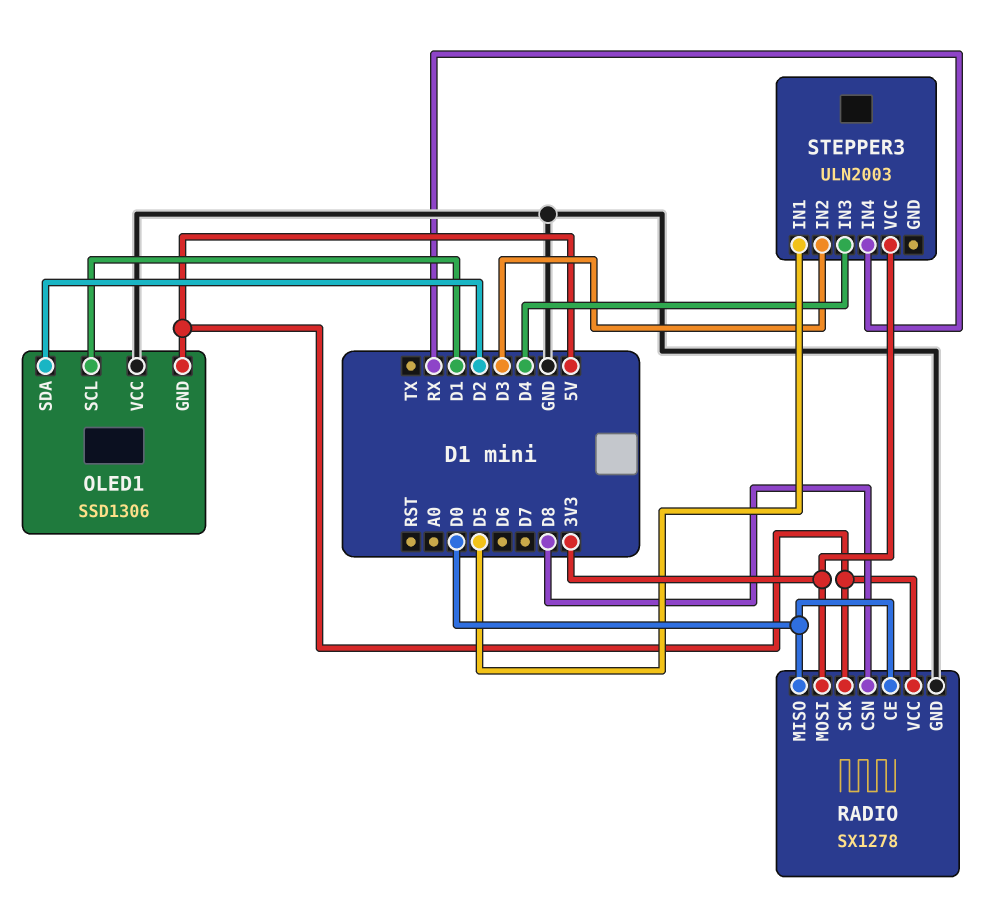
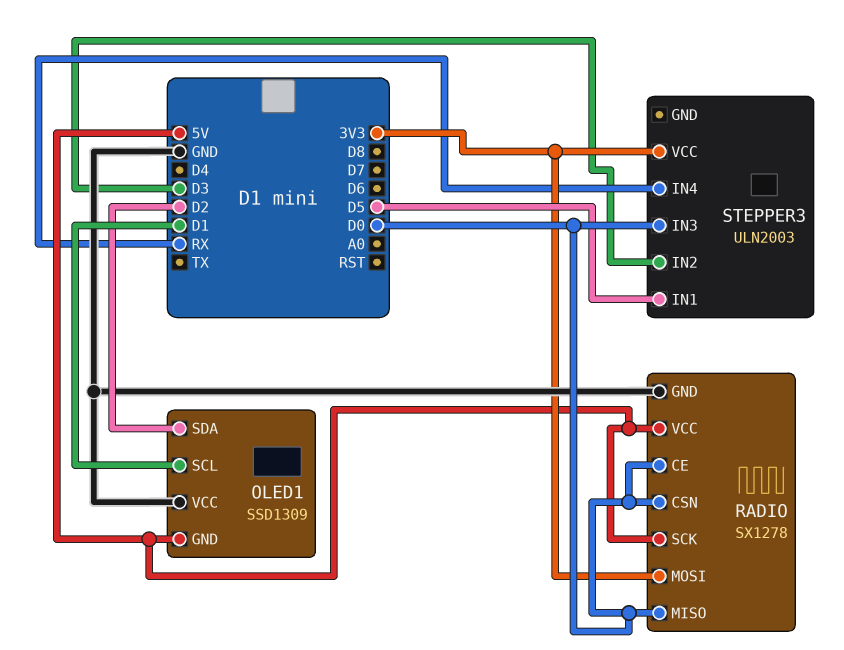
OLED1: SSD1306 -> SSD1309
RADIO pin CSN: D8 -> D0
STEPPER3 pin IN3: D4 -> D0

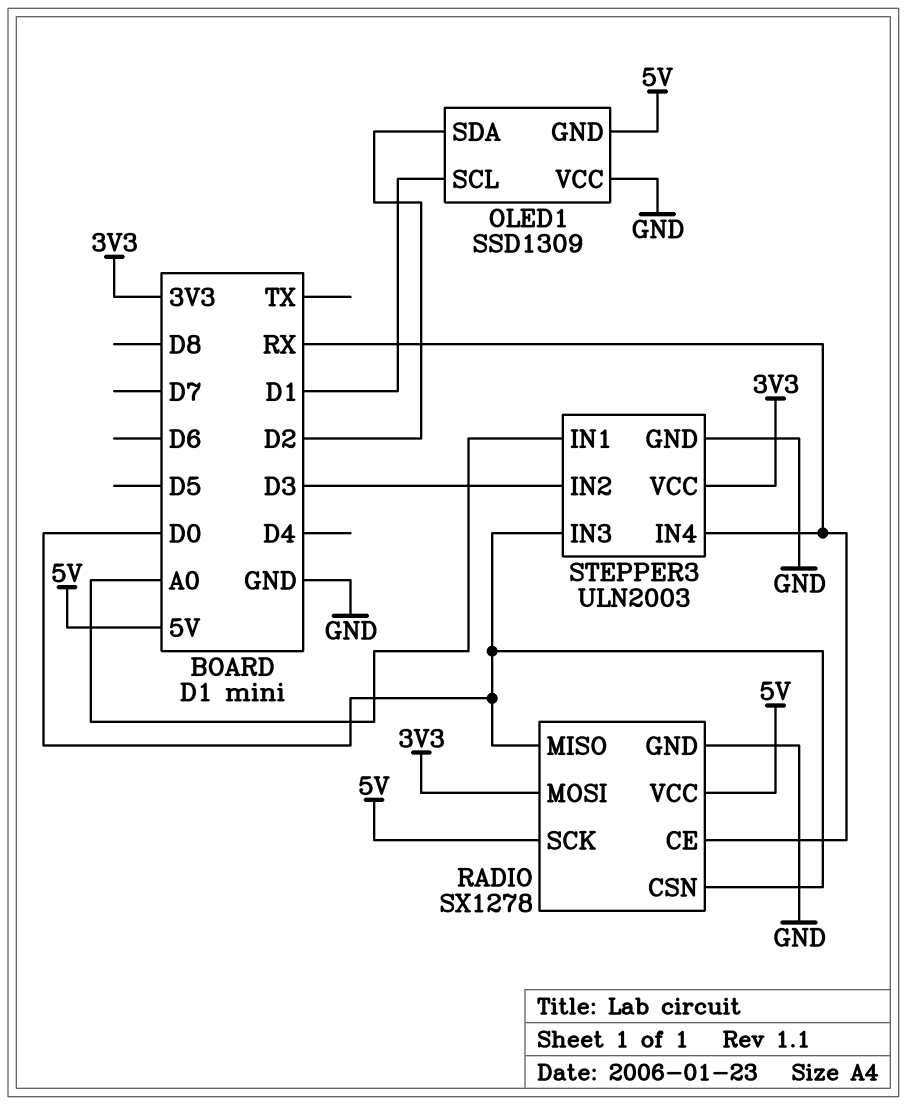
RADIO pin CE: D0 -> RX
STEPPER3 pin GND: none -> GND
STEPPER3 pin IN1: D5 -> A0

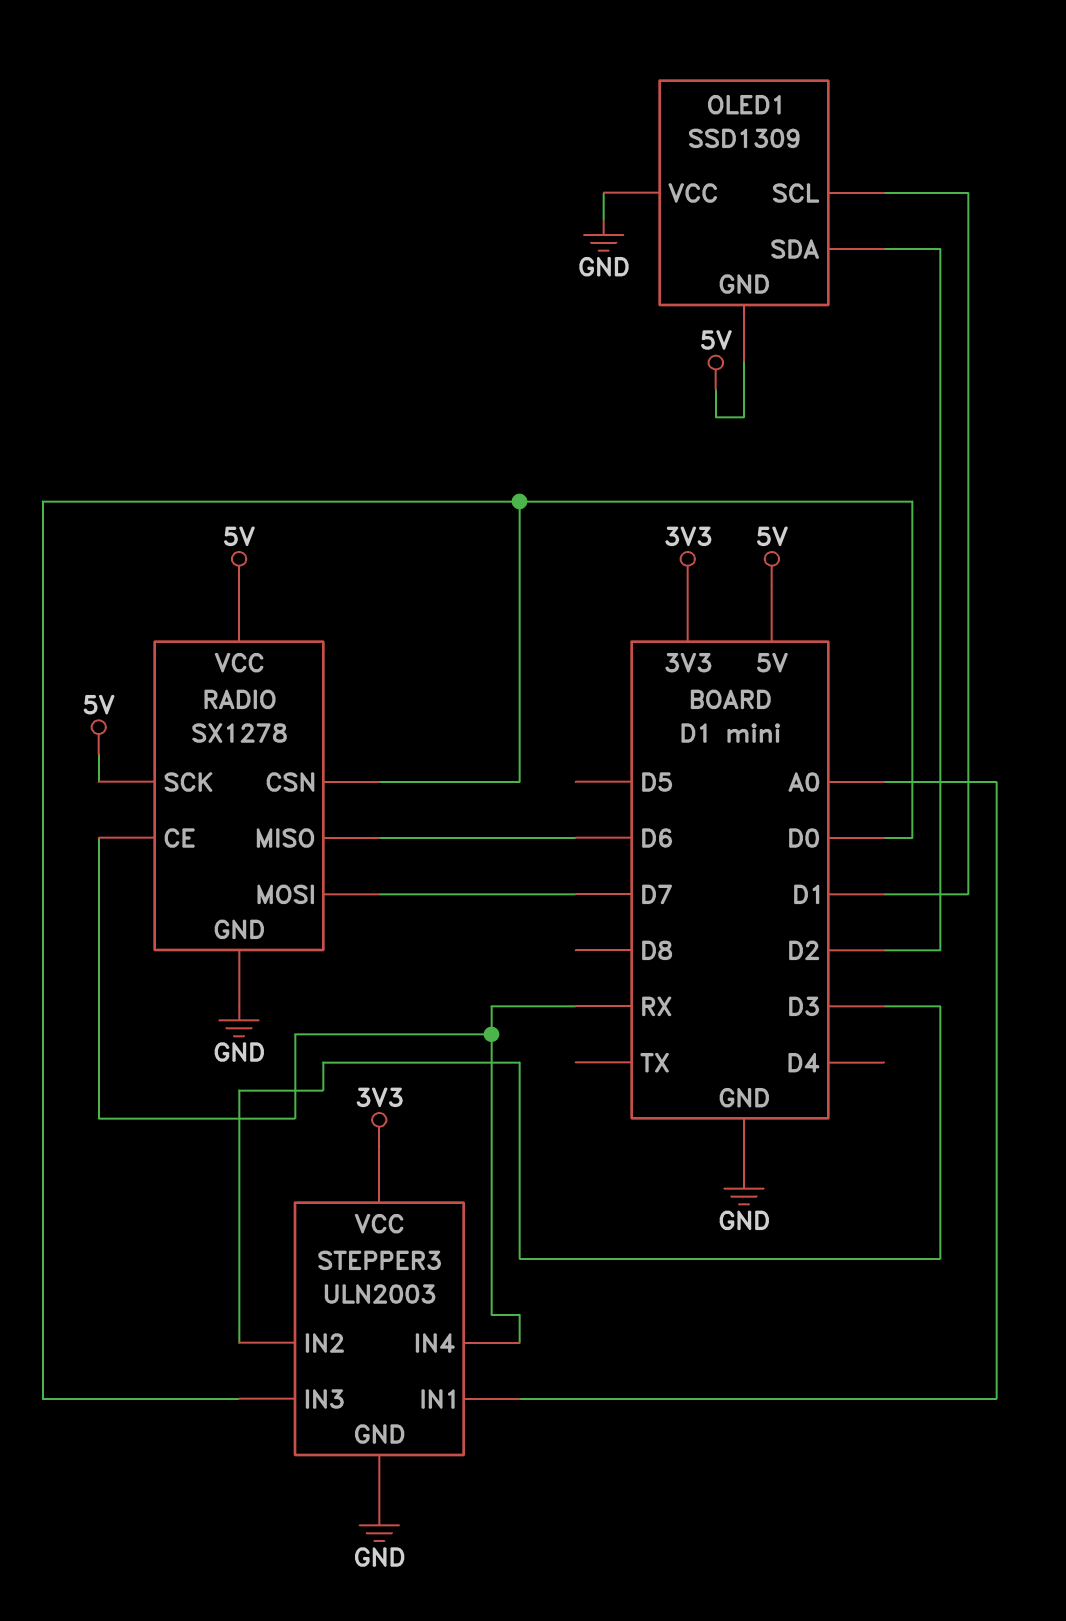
RADIO pin MISO: D0 -> D6
RADIO pin MOSI: 3V3 -> D7

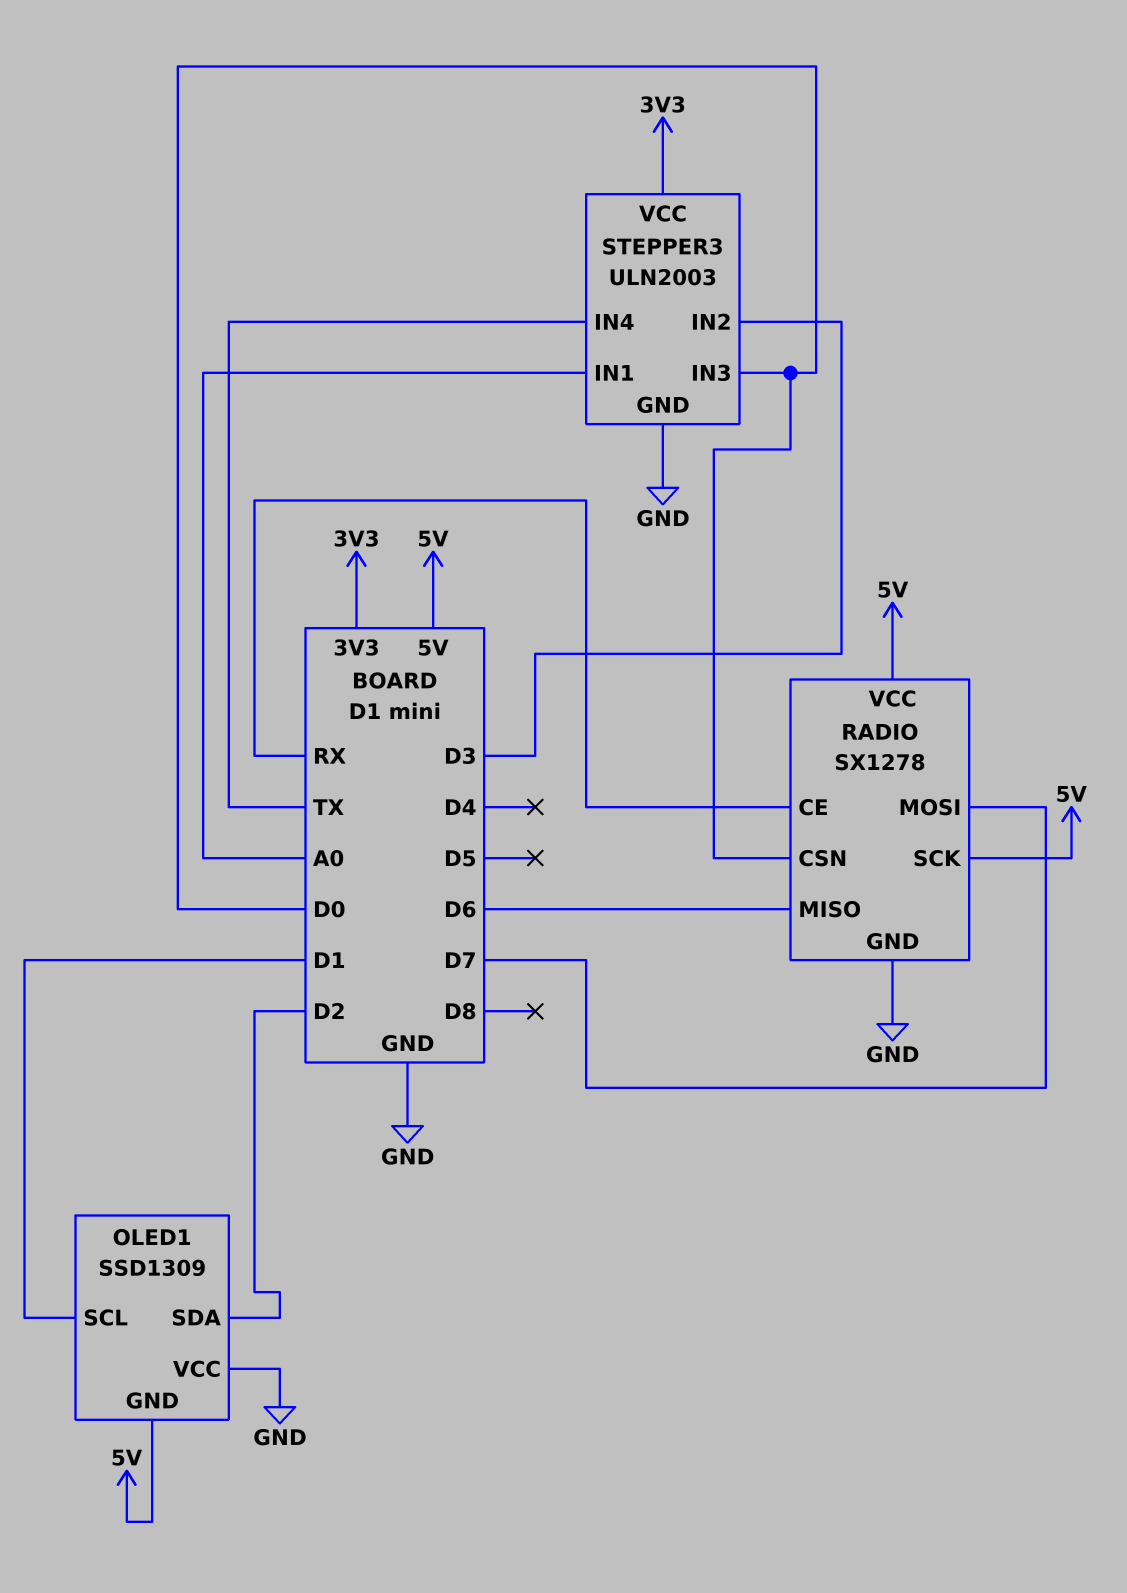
STEPPER3 pin IN4: RX -> TX

